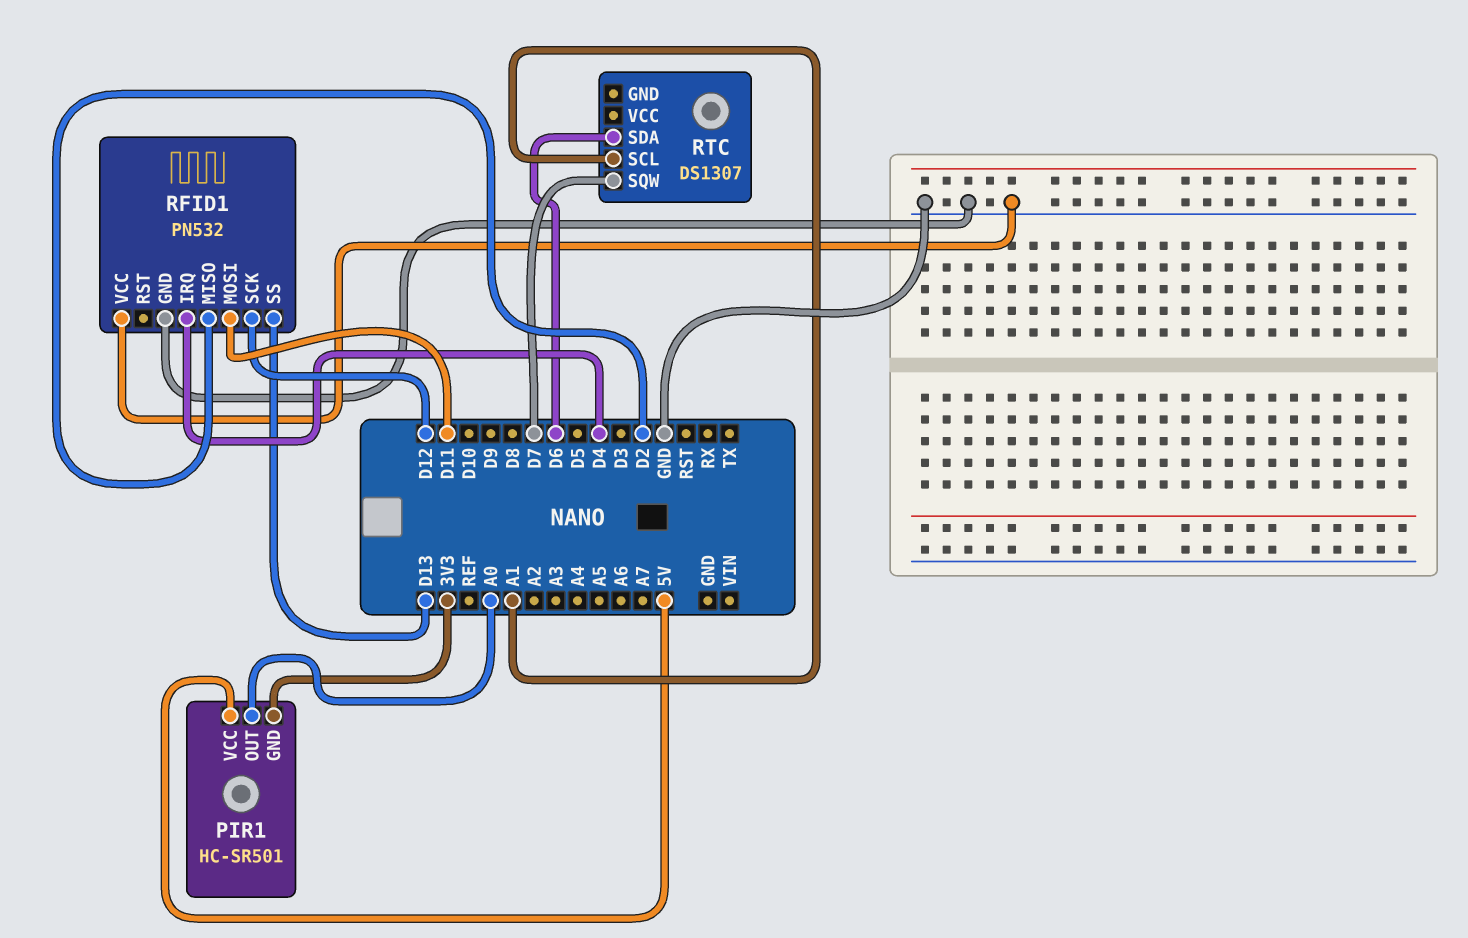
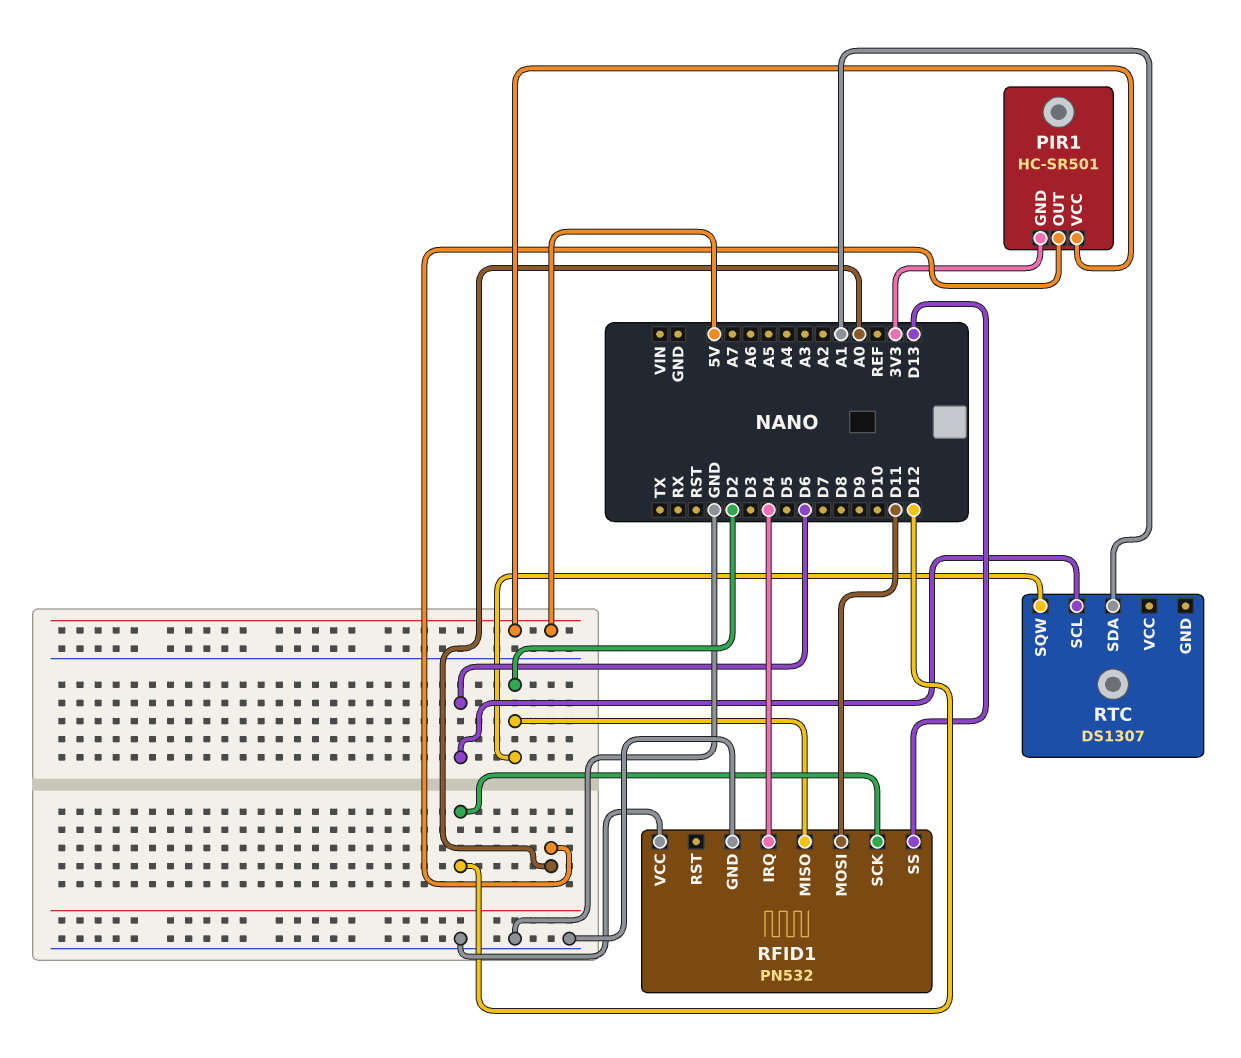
RTC pin SCL: A1 -> D6
RTC pin SDA: D6 -> A1
RTC pin SQW: D7 -> D2

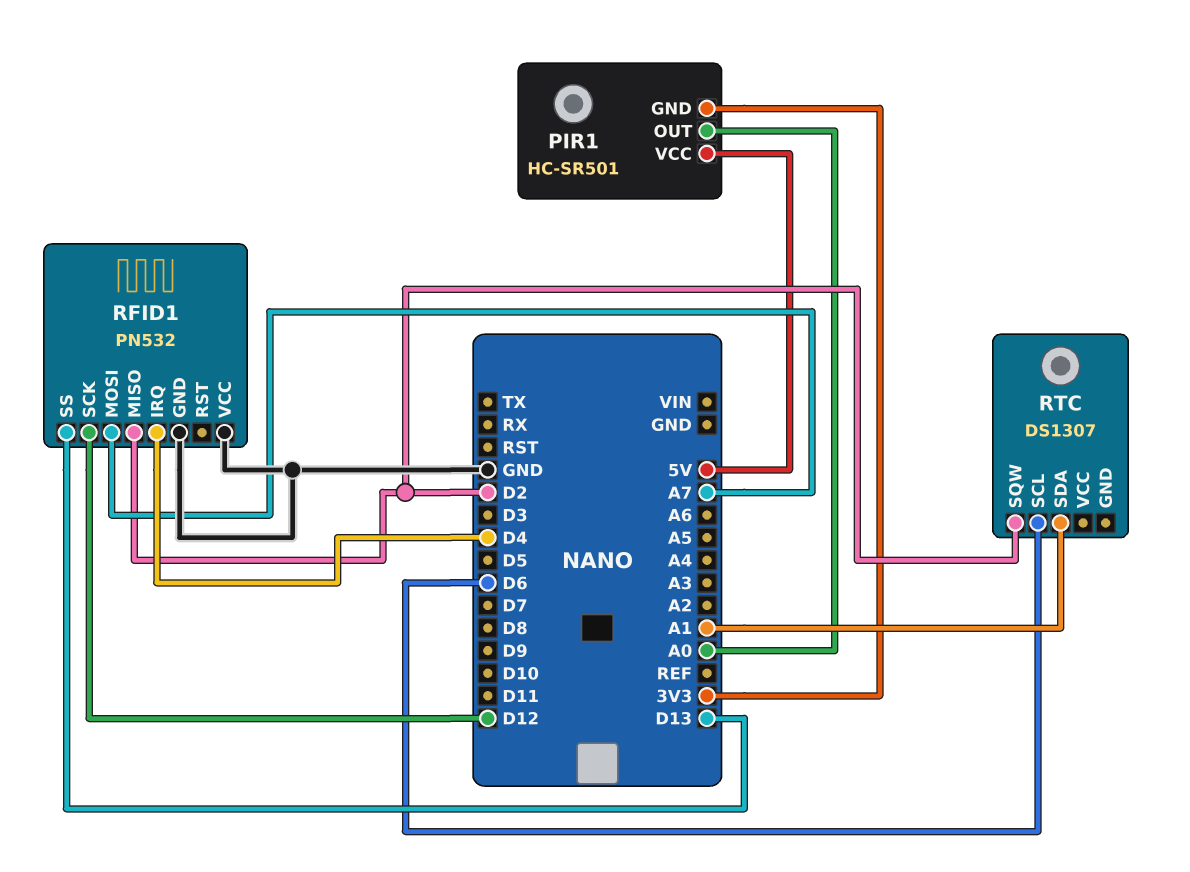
RFID1 pin MOSI: D11 -> A7

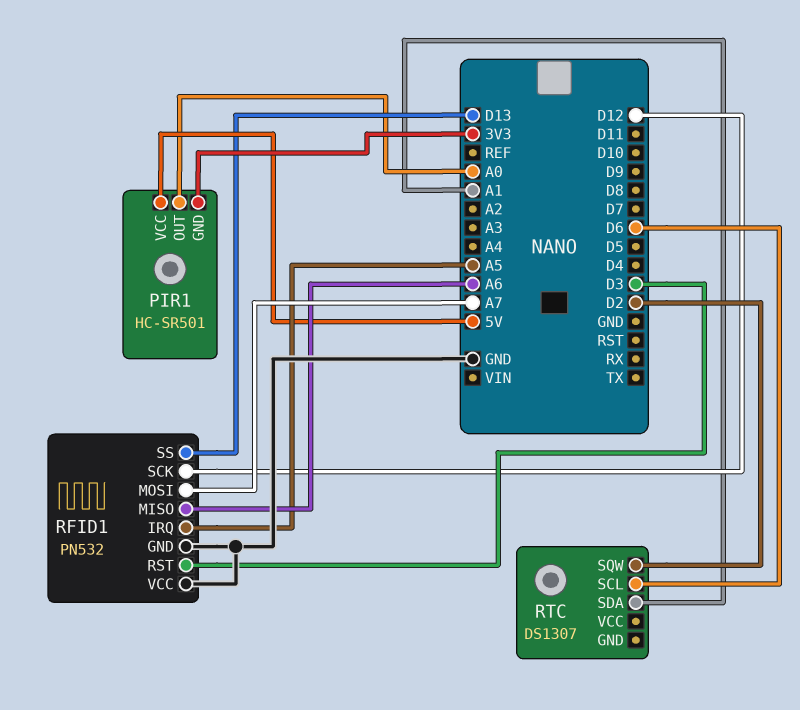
RFID1 pin IRQ: D4 -> A5
RFID1 pin MISO: D2 -> A6
RFID1 pin RST: none -> D3

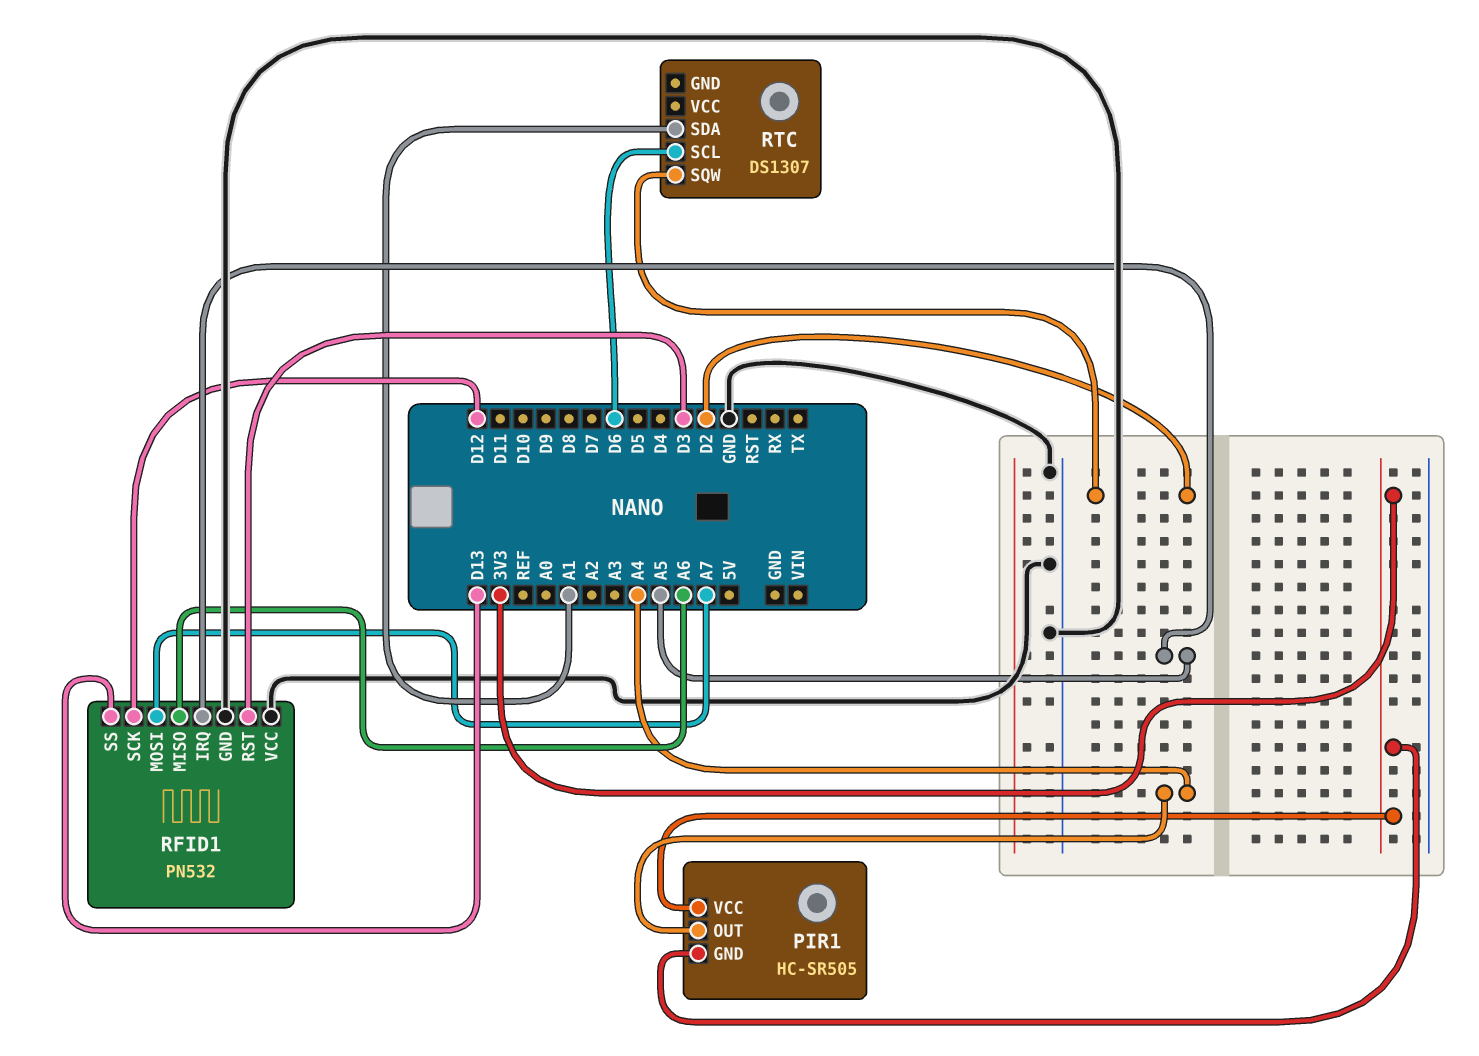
PIR1: HC-SR501 -> HC-SR505
PIR1 pin OUT: A0 -> A4
PIR1 pin VCC: 5V -> 3V3

